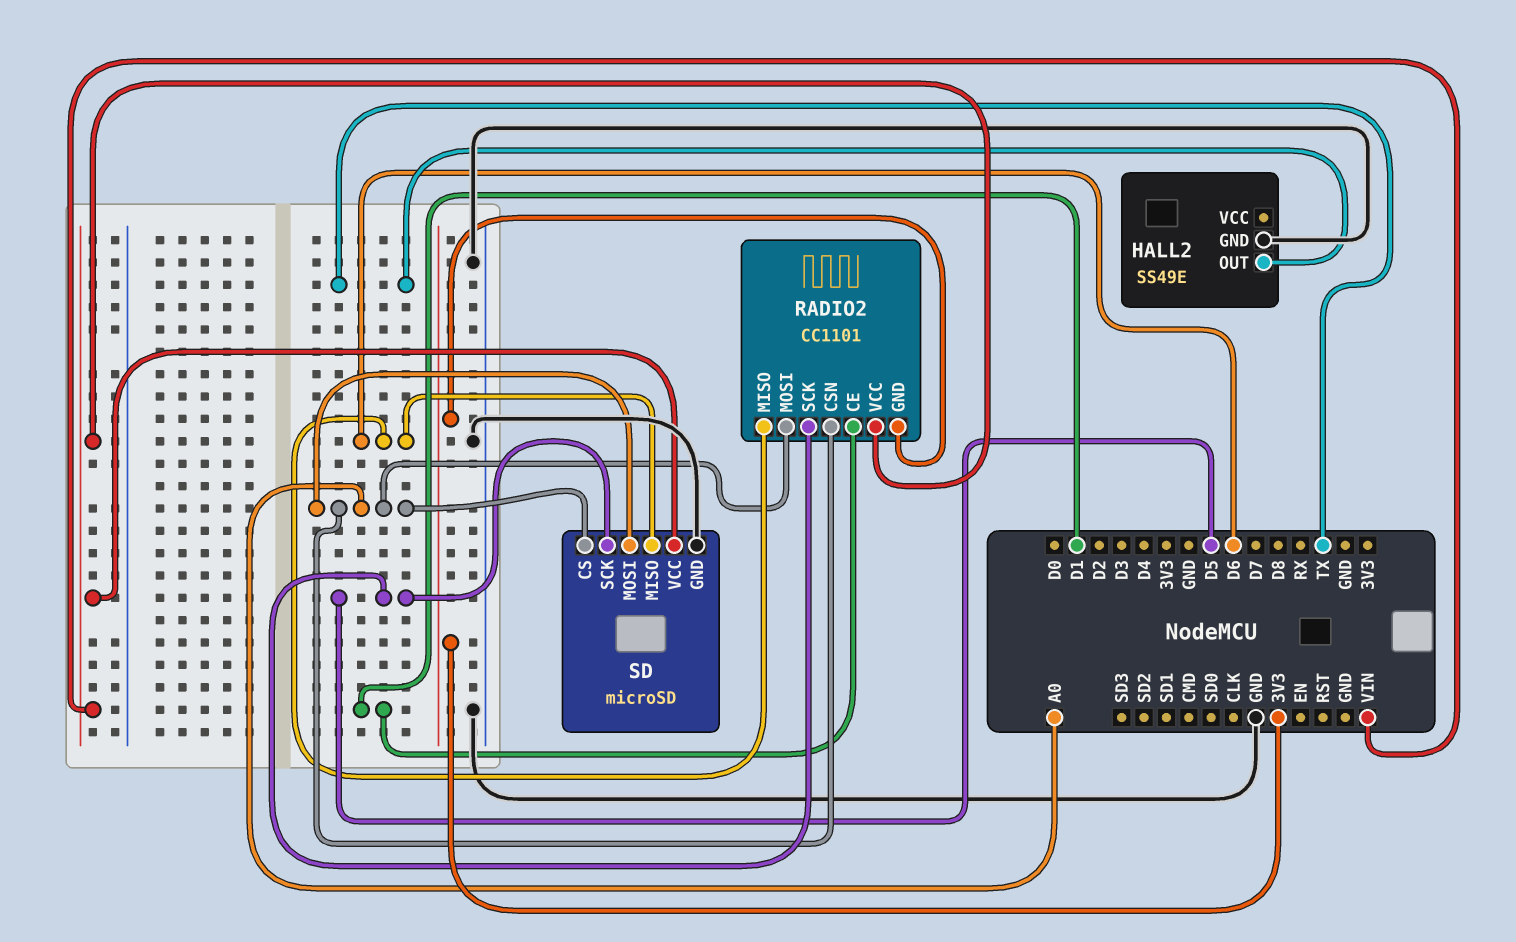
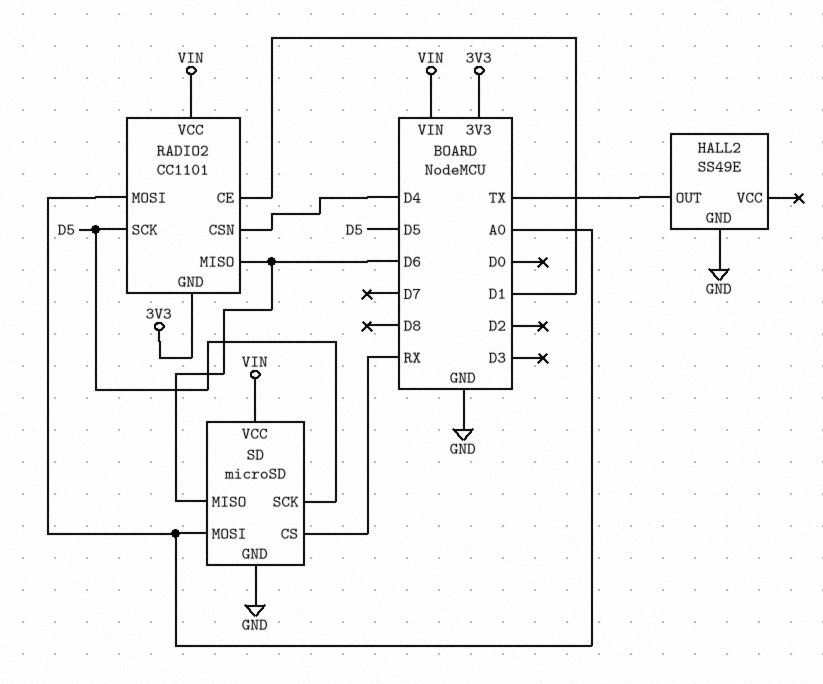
RADIO2 pin CSN: A0 -> D4
SD pin CS: A0 -> RX

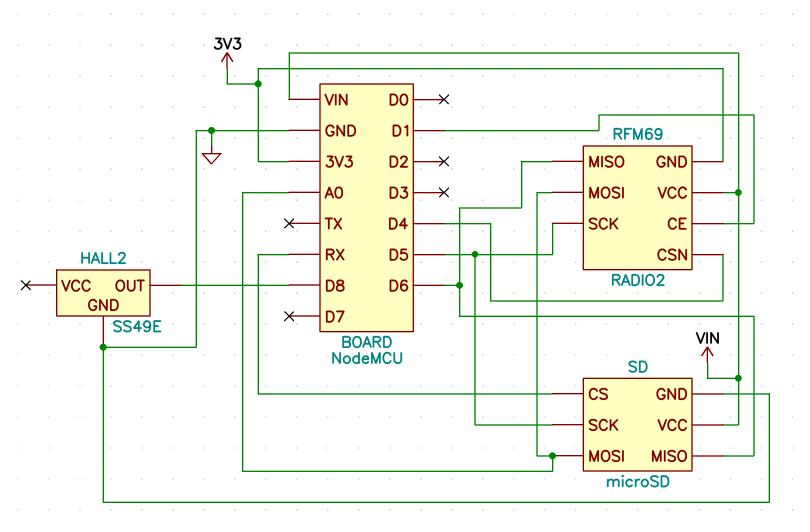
HALL2 pin OUT: TX -> D8
RADIO2: CC1101 -> RFM69

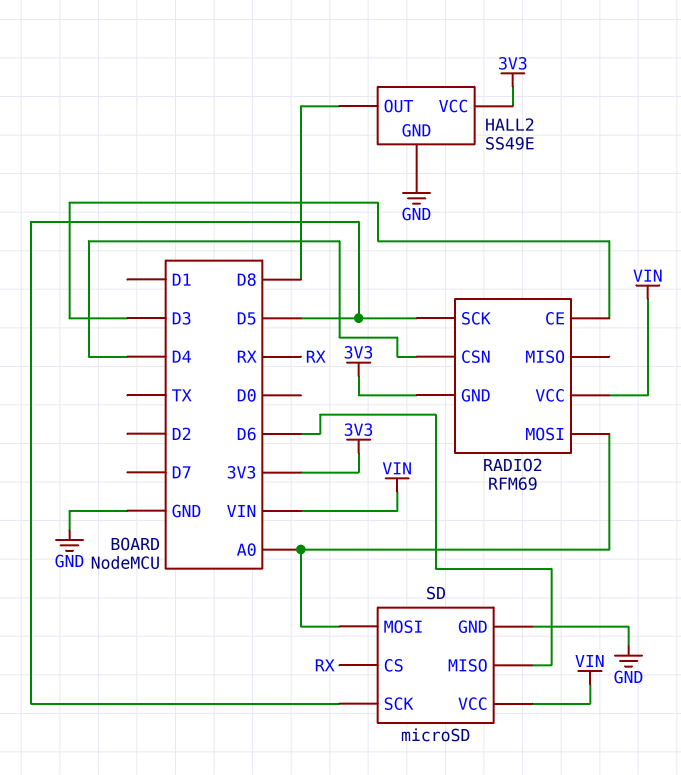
HALL2 pin VCC: none -> 3V3
RADIO2 pin CE: D1 -> D3
RADIO2 pin MISO: D6 -> none

